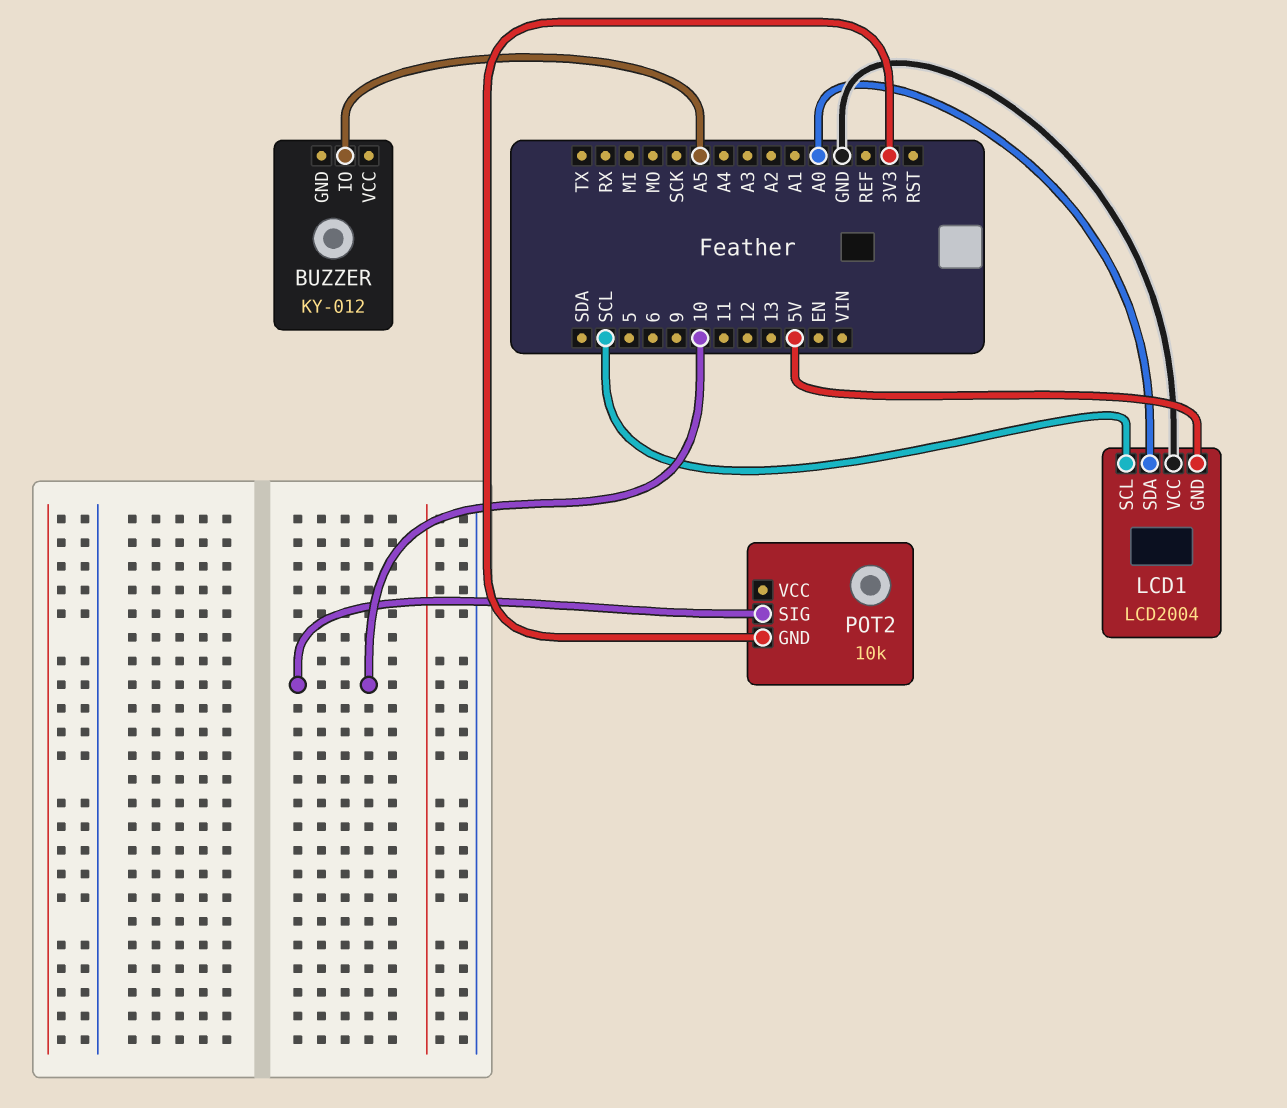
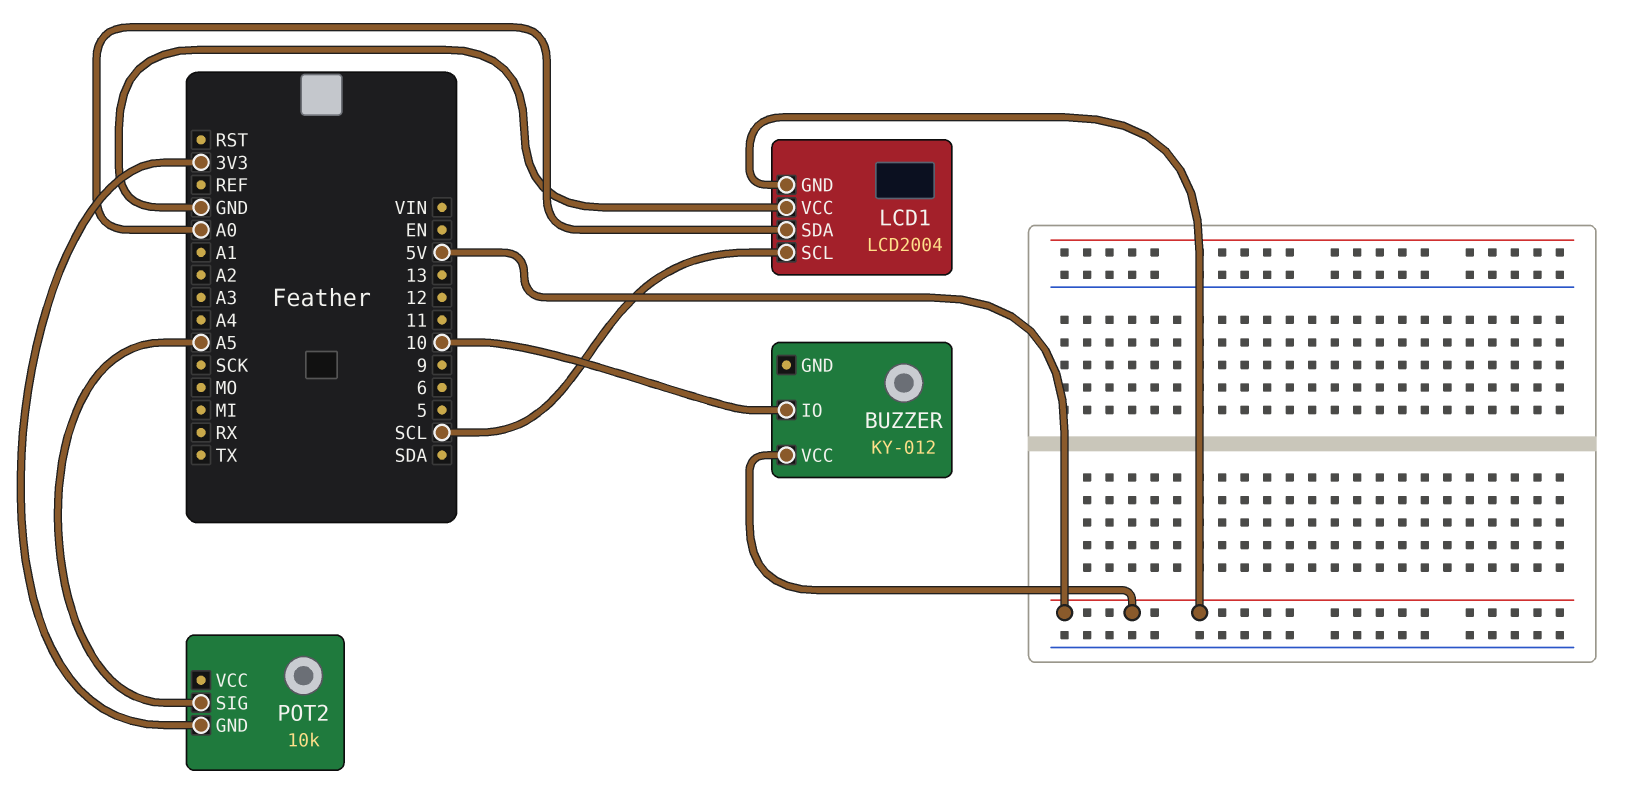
BUZZER pin IO: A5 -> 10
BUZZER pin VCC: none -> 5V
POT2 pin SIG: 10 -> A5

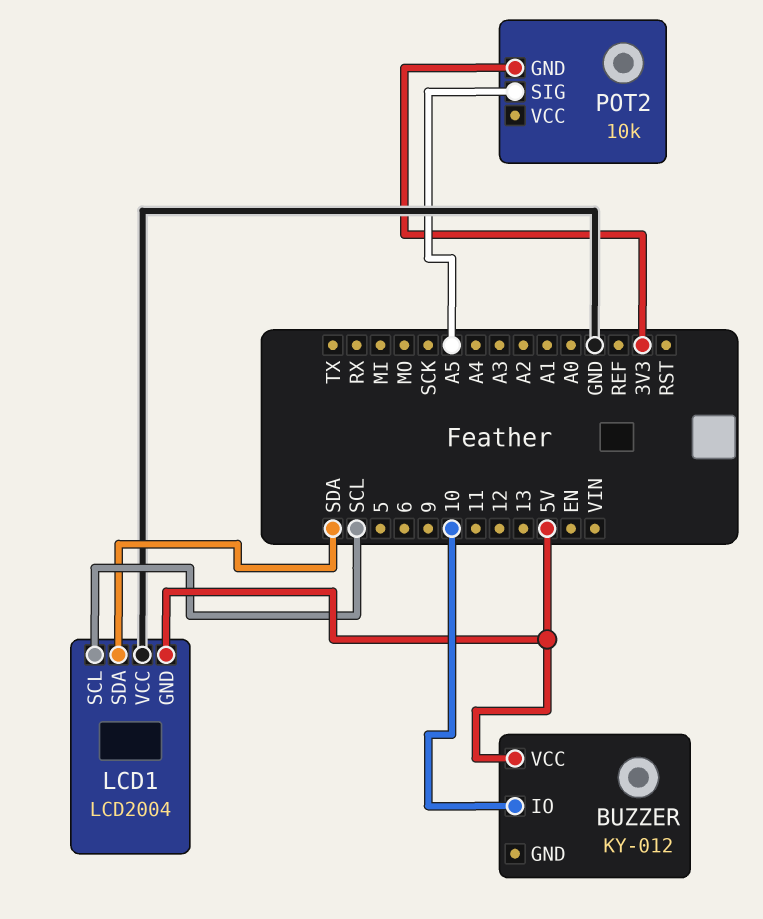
LCD1 pin SDA: A0 -> SDA

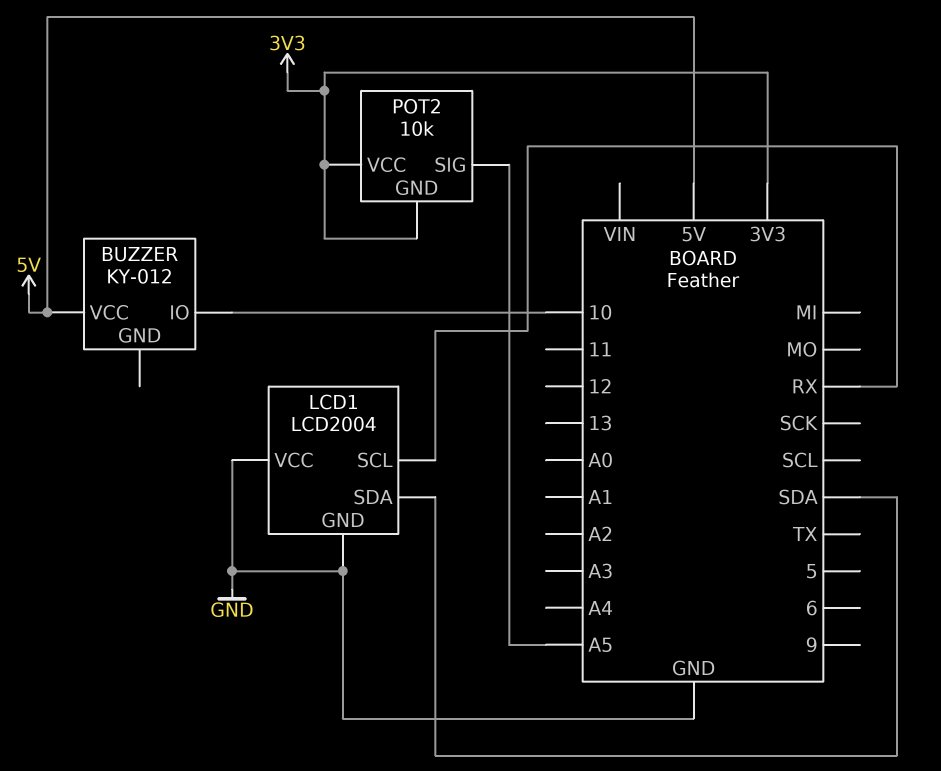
LCD1 pin GND: 5V -> GND
LCD1 pin SCL: SCL -> RX
POT2 pin VCC: none -> 3V3

